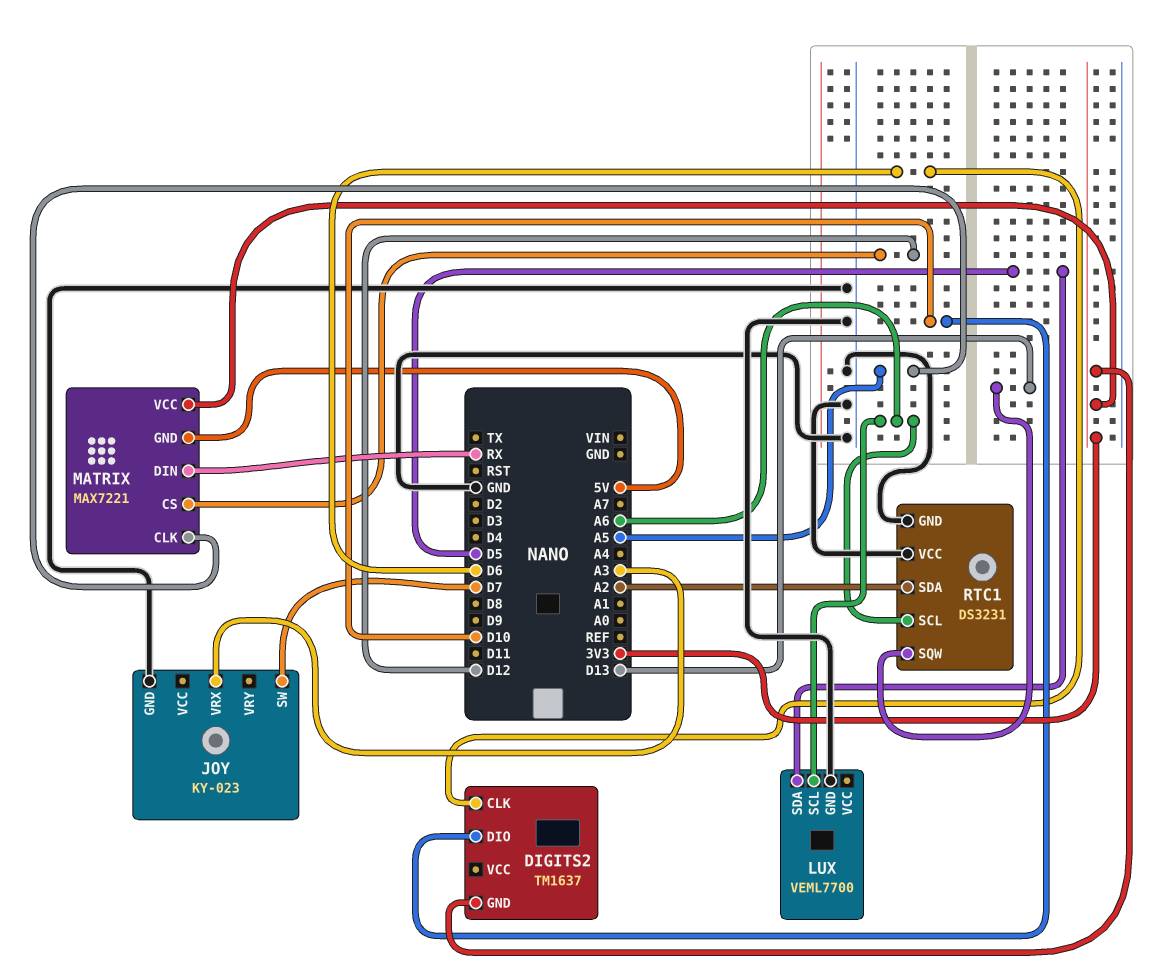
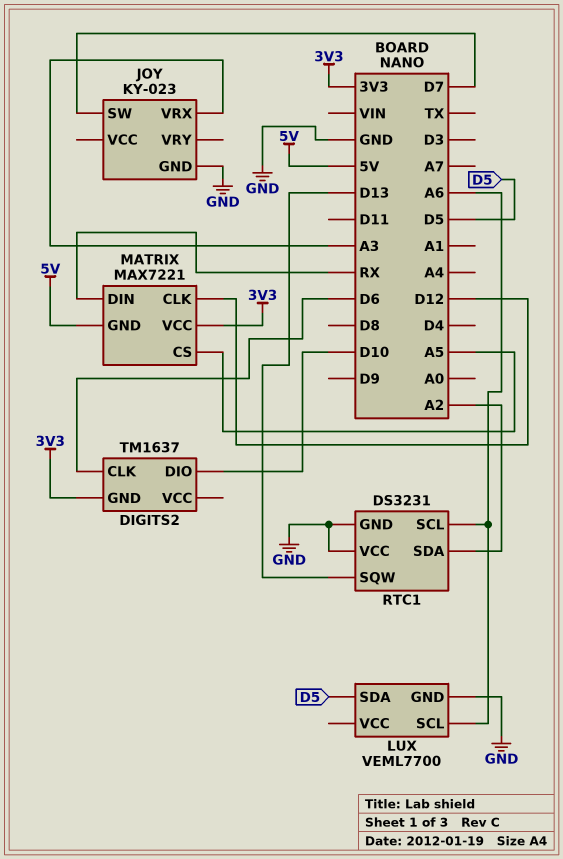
MATRIX pin CLK: A5 -> D12
MATRIX pin CS: D12 -> A5

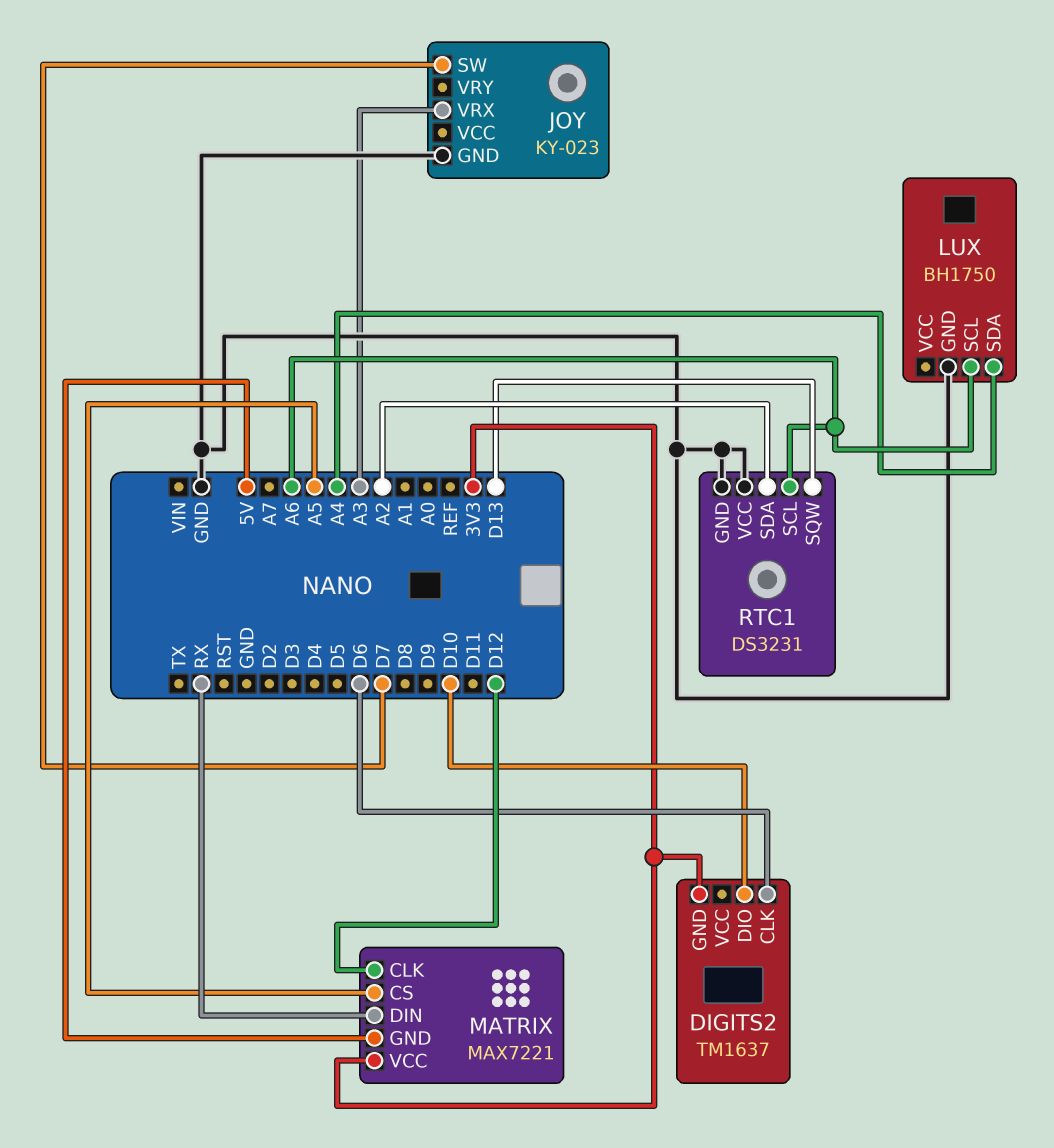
LUX: VEML7700 -> BH1750
LUX pin SDA: D5 -> A4

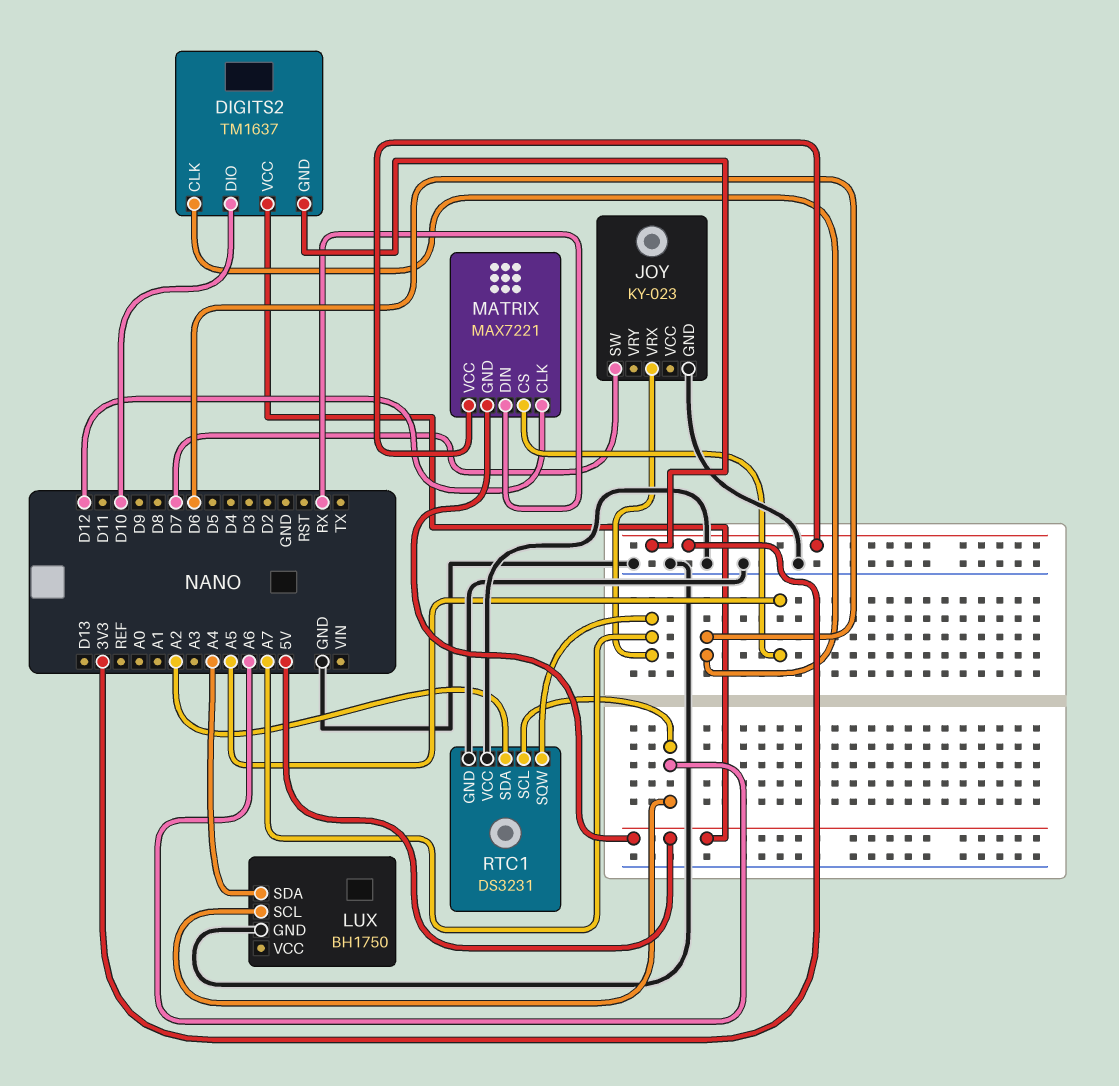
DIGITS2 pin VCC: none -> 5V
JOY pin VRX: A3 -> A7
RTC1 pin SQW: D13 -> A7

